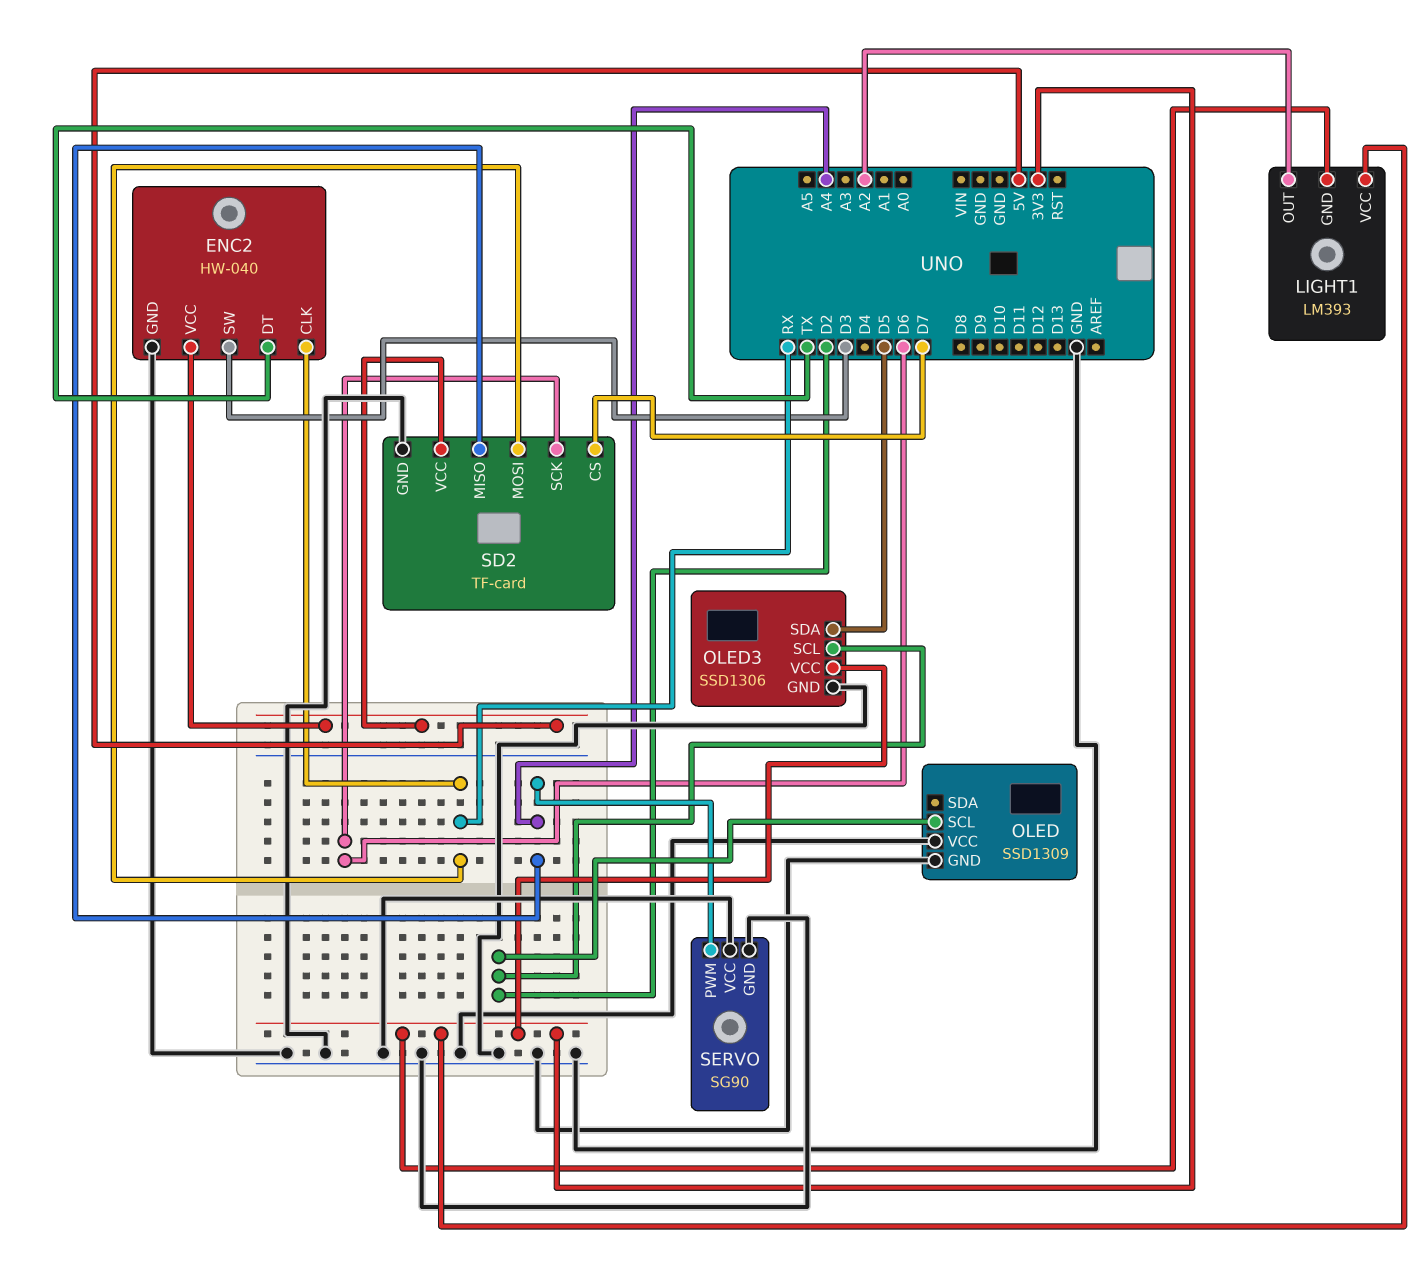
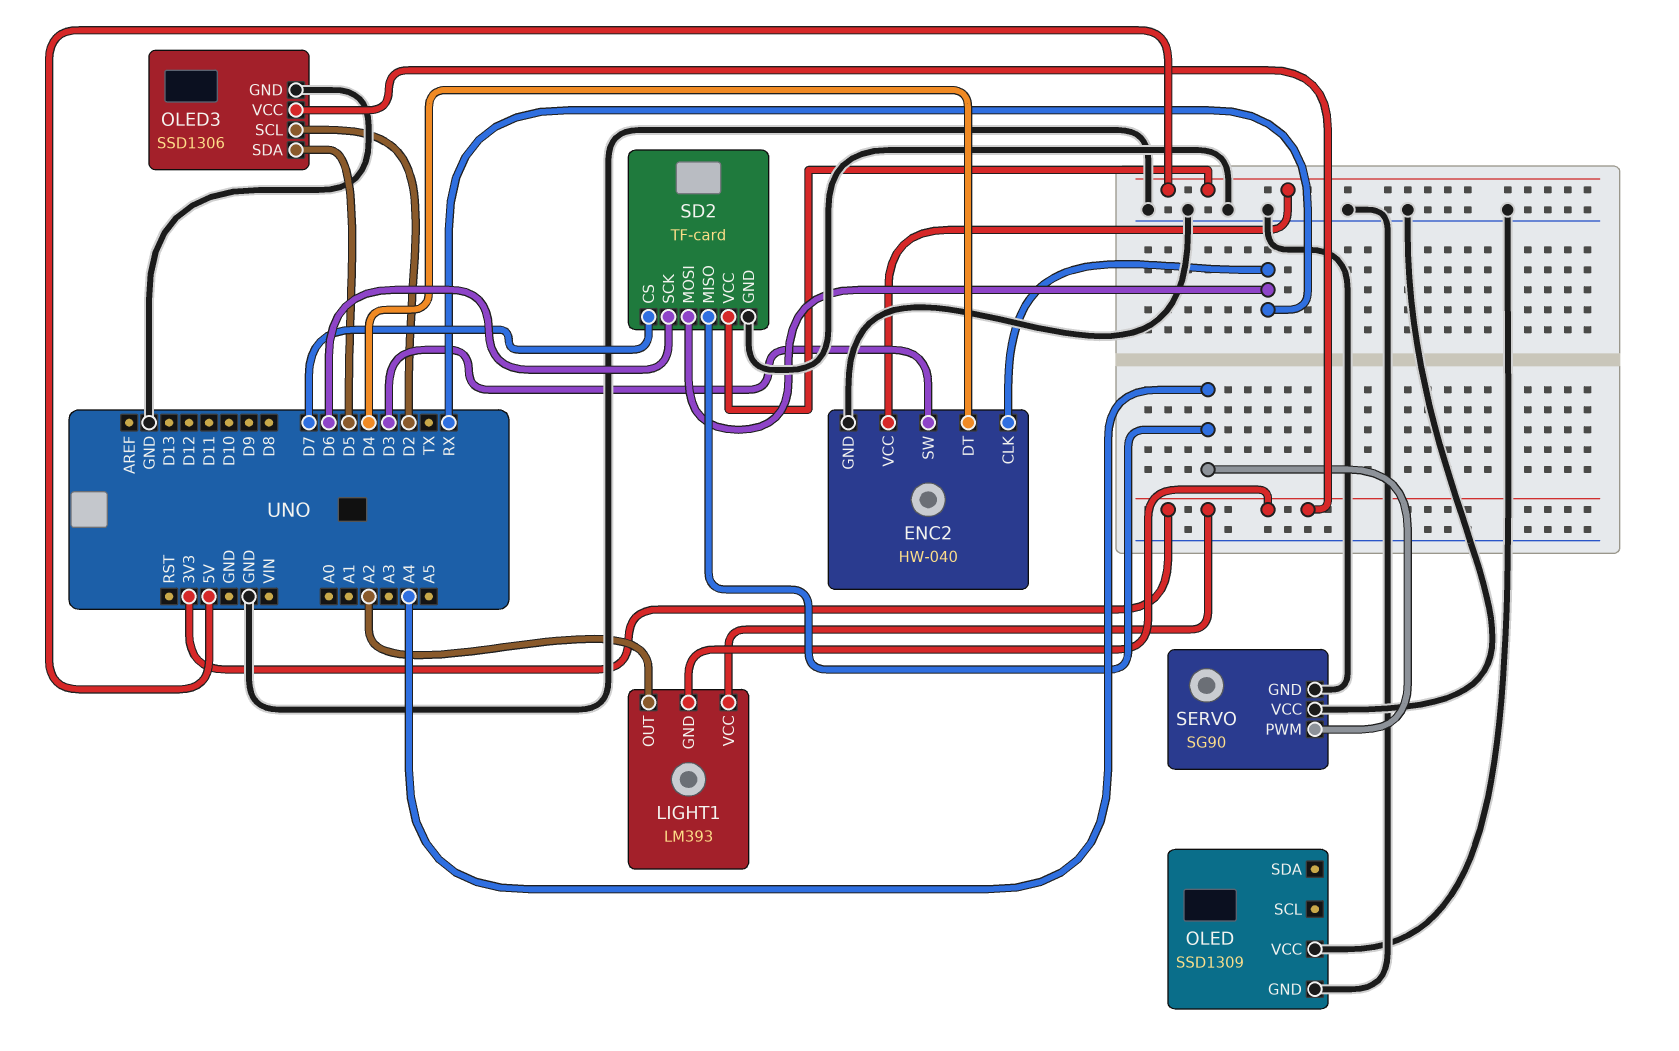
ENC2 pin DT: TX -> D4
OLED pin SCL: D2 -> none

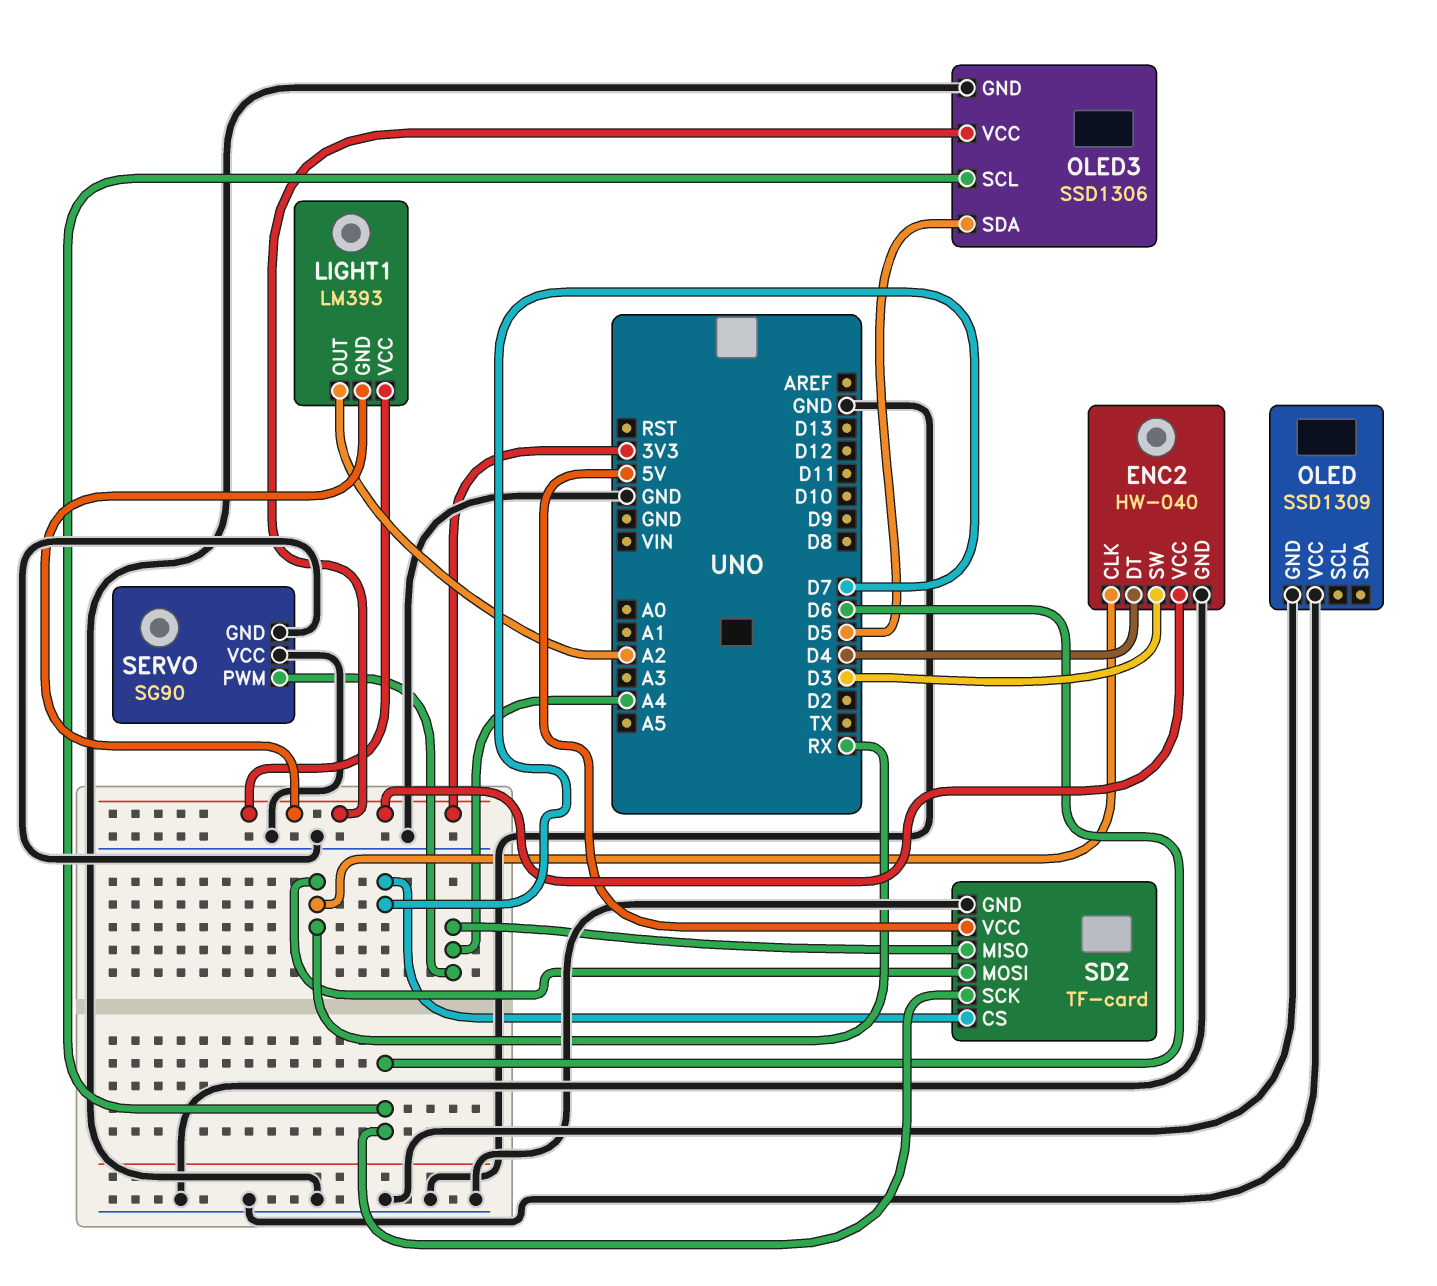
ENC2 pin VCC: 5V -> 3V3
OLED3 pin SCL: D2 -> D6

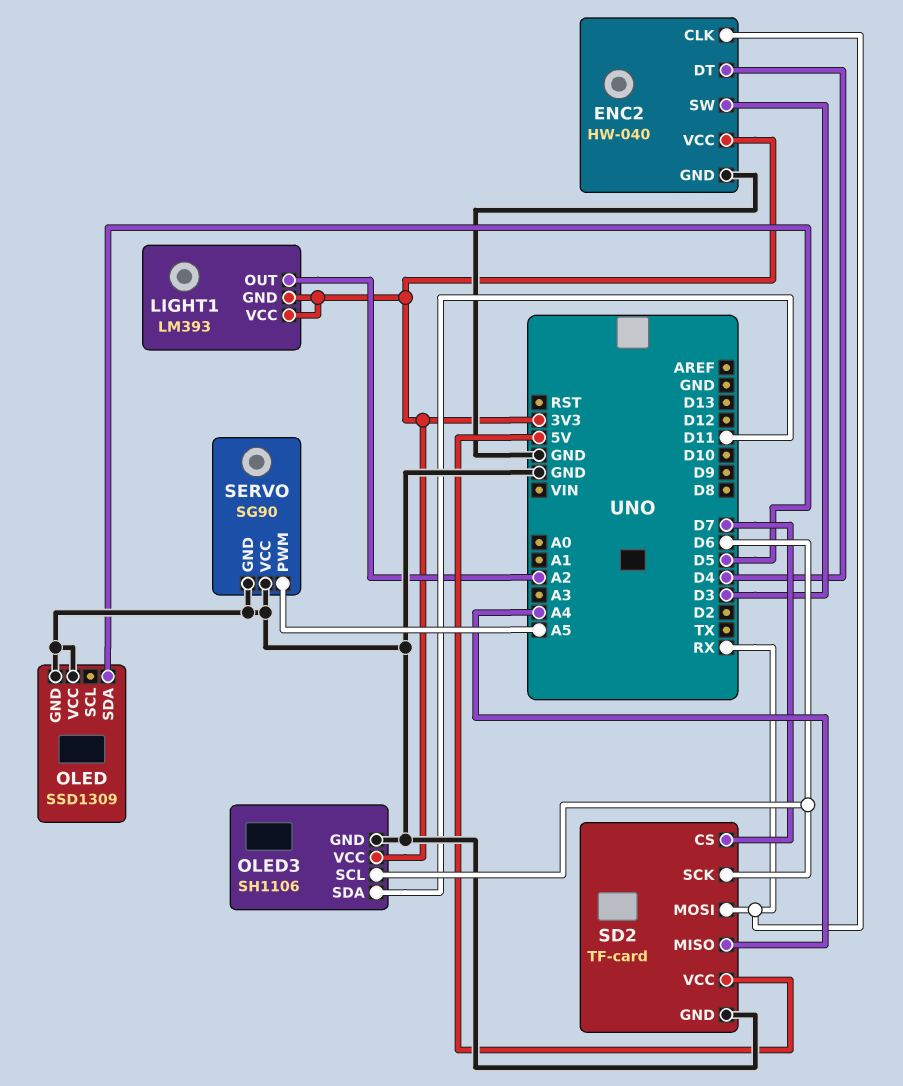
OLED pin SDA: none -> D5
OLED3: SSD1306 -> SH1106
OLED3 pin SDA: D5 -> D11
SERVO pin PWM: A4 -> A5

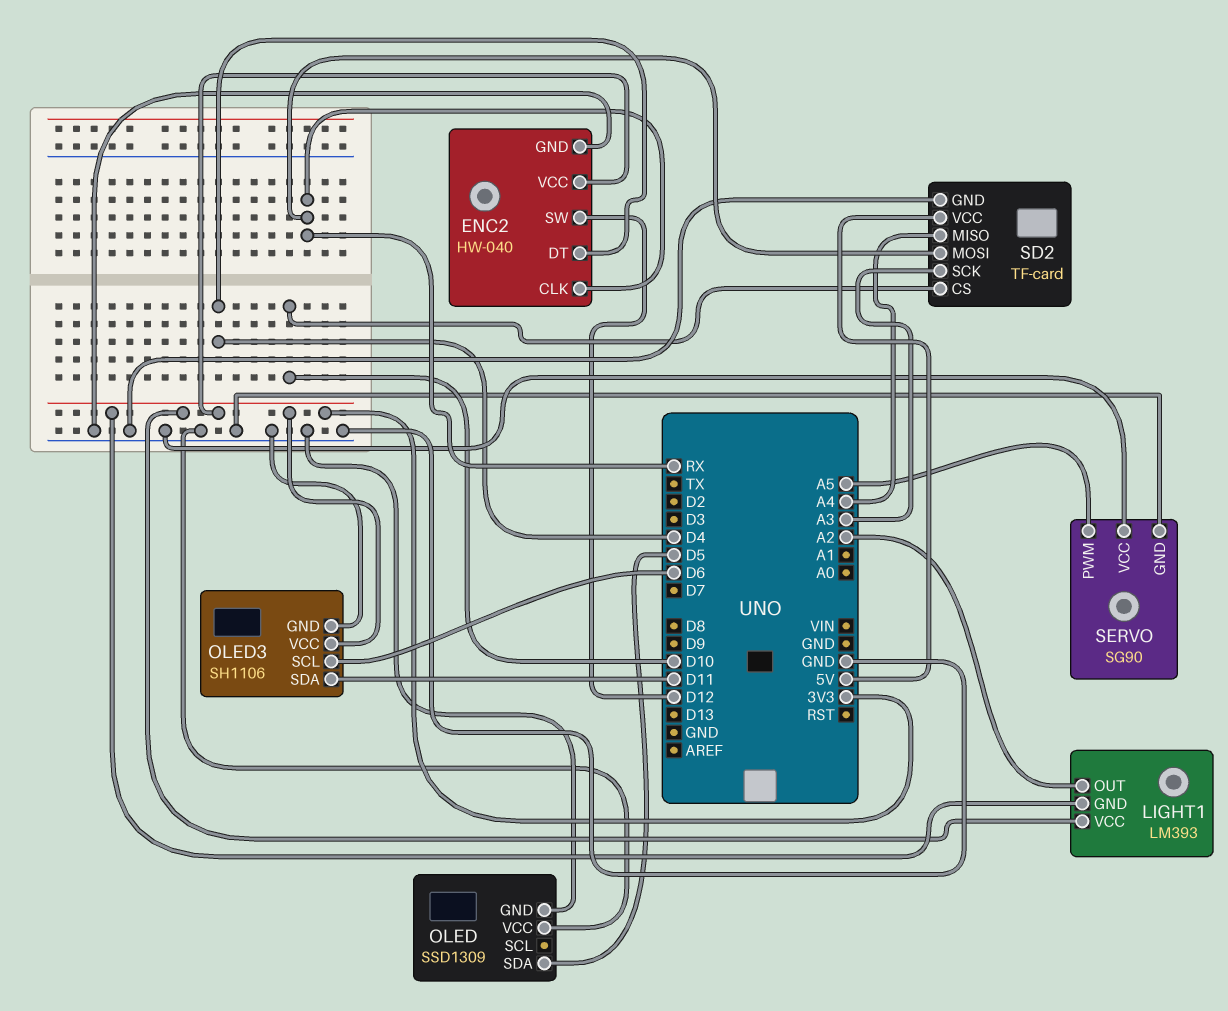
ENC2 pin SW: D3 -> D12
SD2 pin CS: D7 -> D10
SD2 pin SCK: D6 -> A3

